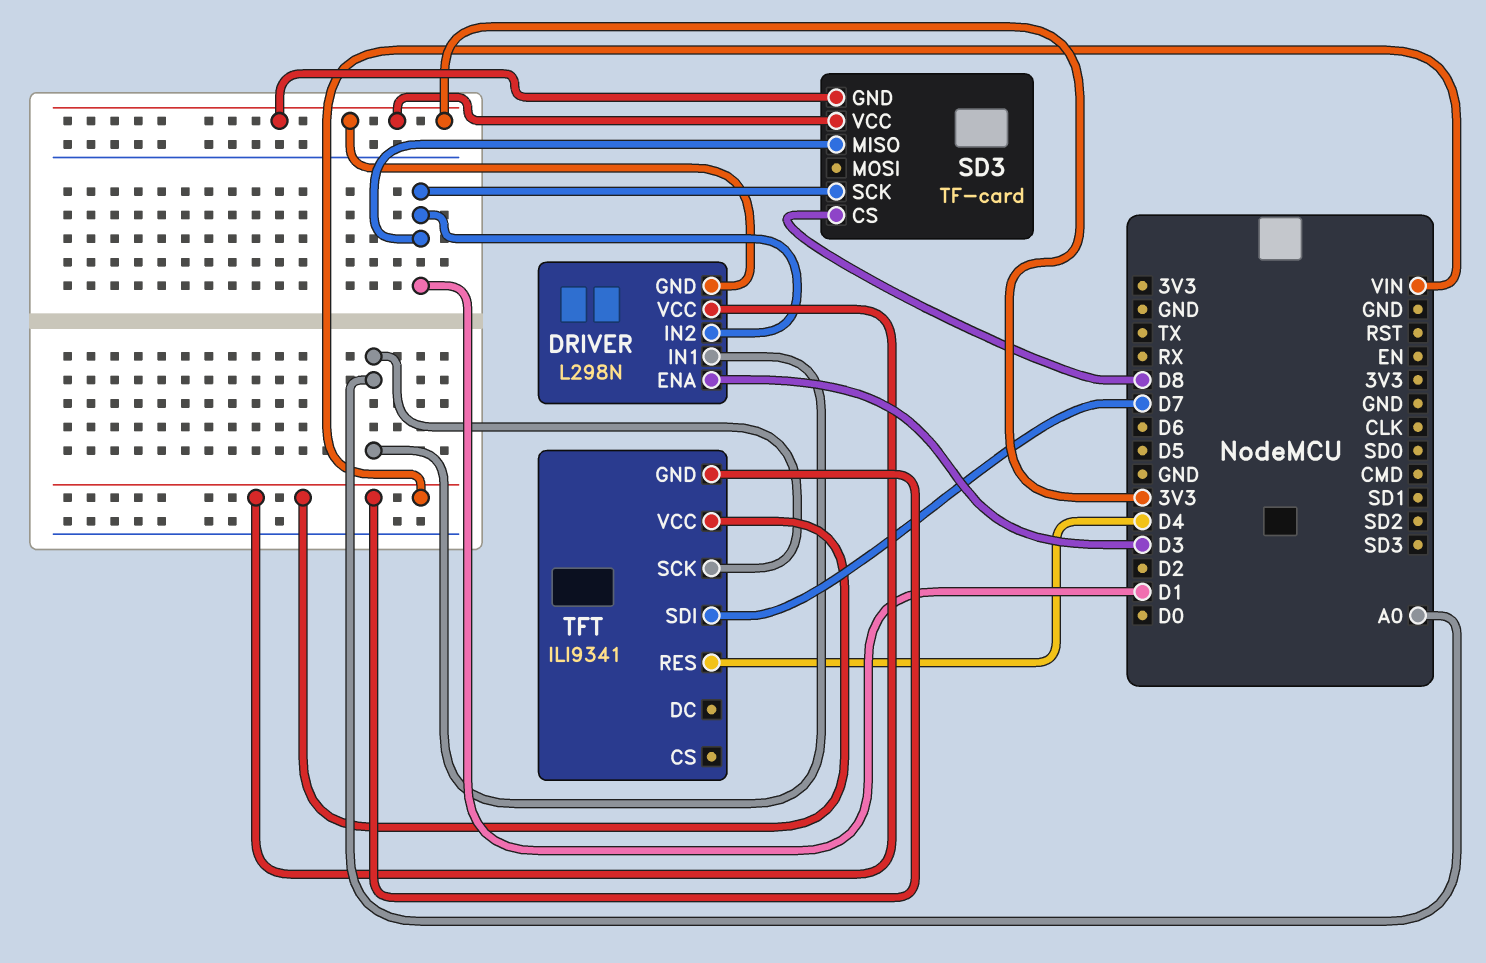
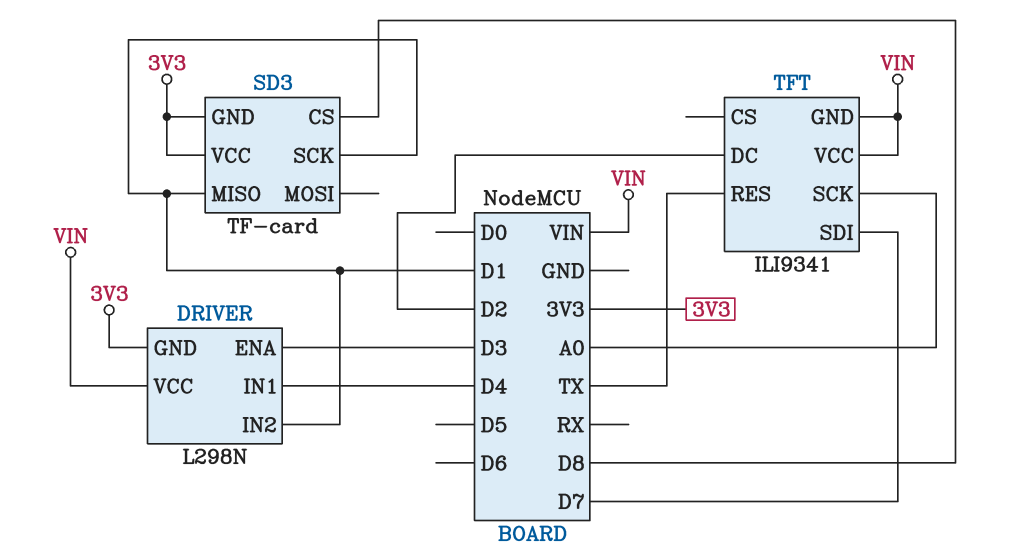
DRIVER pin IN1: A0 -> D4
TFT pin DC: none -> D2
TFT pin RES: D4 -> TX

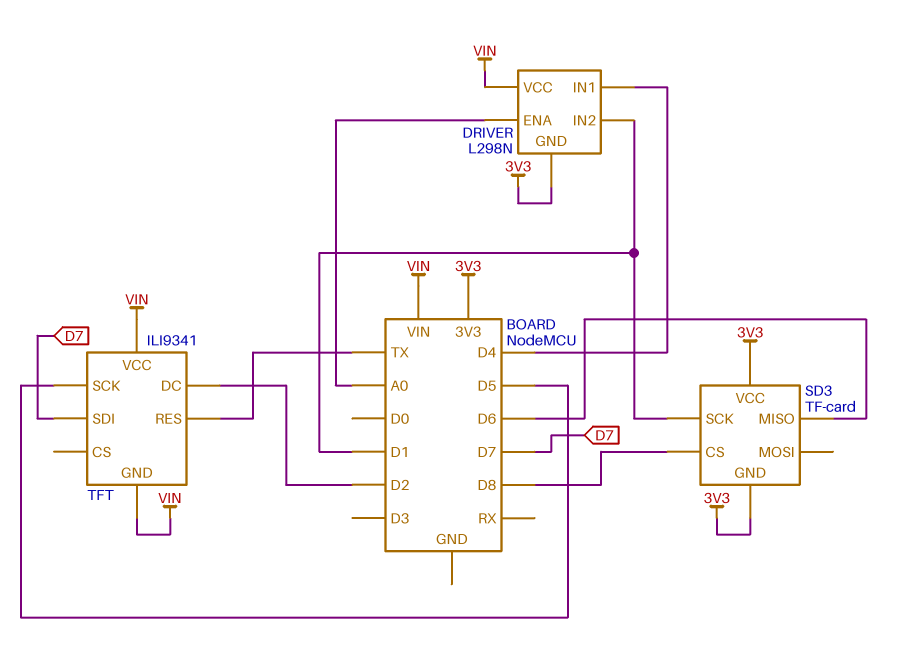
DRIVER pin ENA: D3 -> A0
SD3 pin MISO: D1 -> D6
TFT pin SCK: A0 -> D5

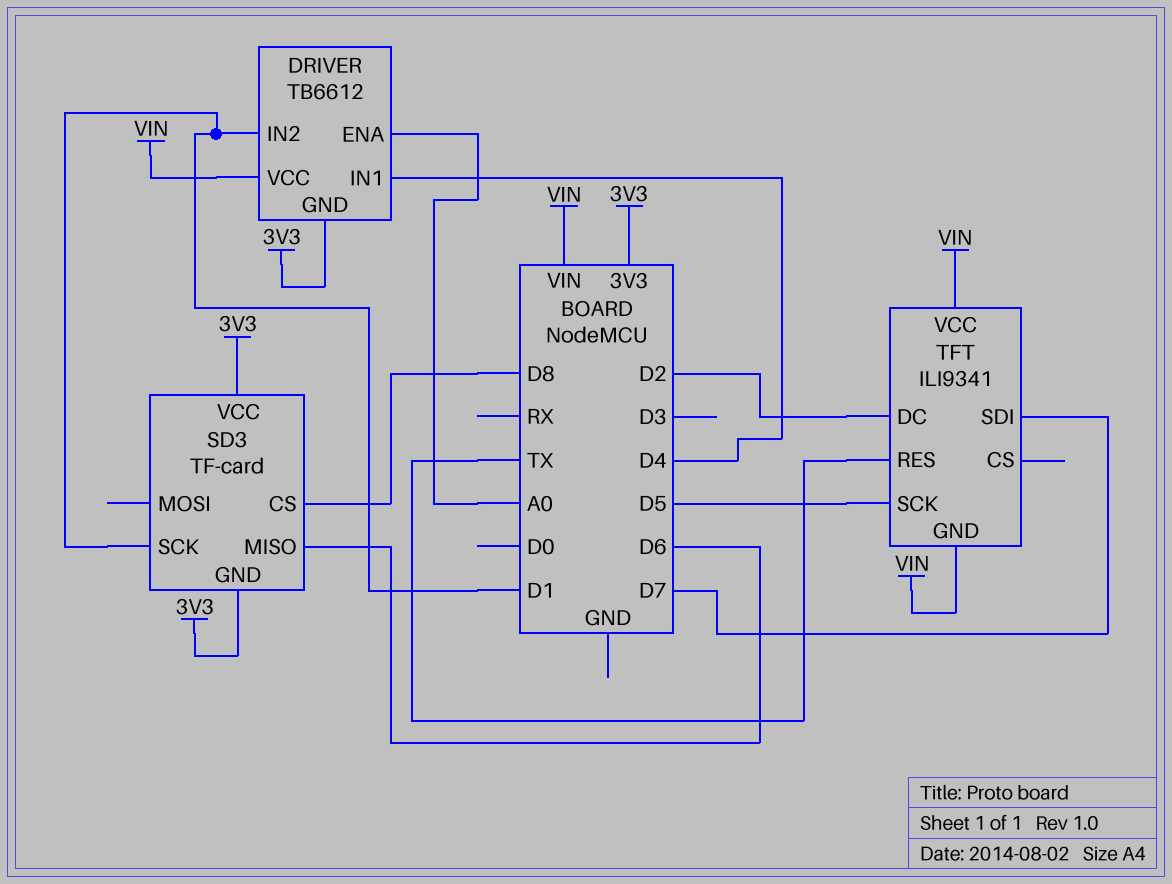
DRIVER: L298N -> TB6612

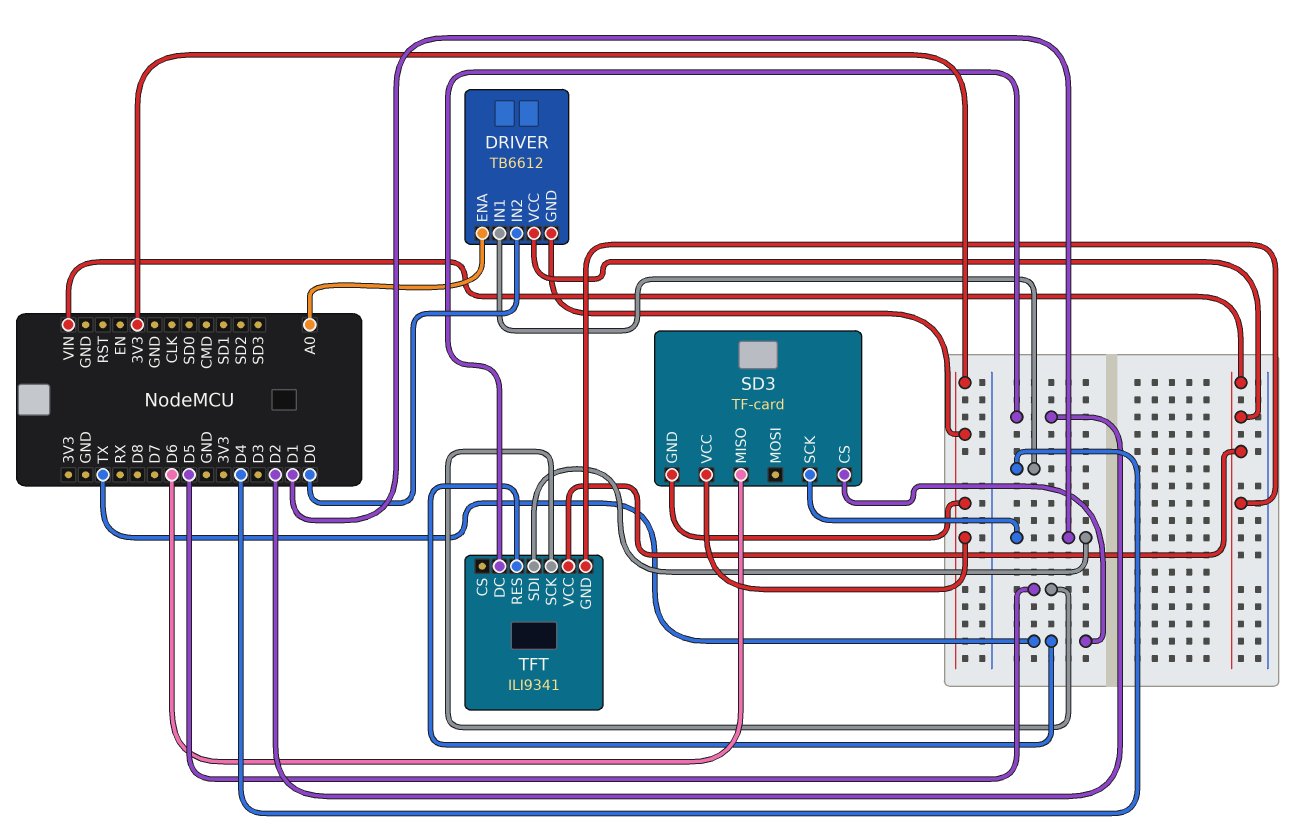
DRIVER pin IN2: D1 -> D0
SD3 pin CS: D8 -> TX
TFT pin SDI: D7 -> D1

